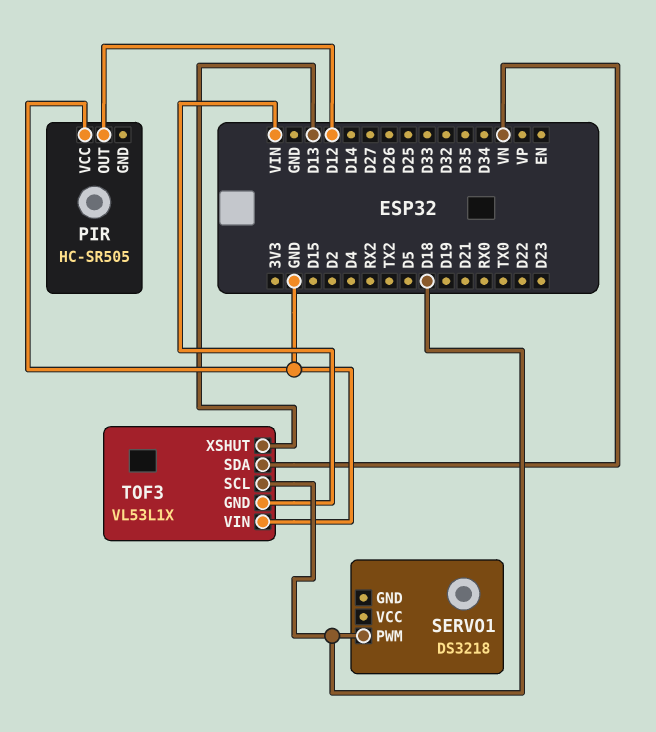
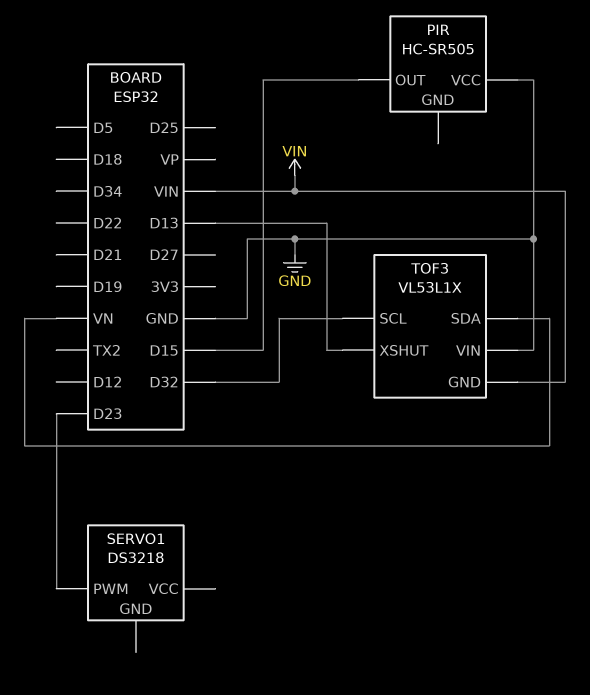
PIR pin OUT: D12 -> D15
SERVO1 pin PWM: D18 -> D23
TOF3 pin SCL: D18 -> D32

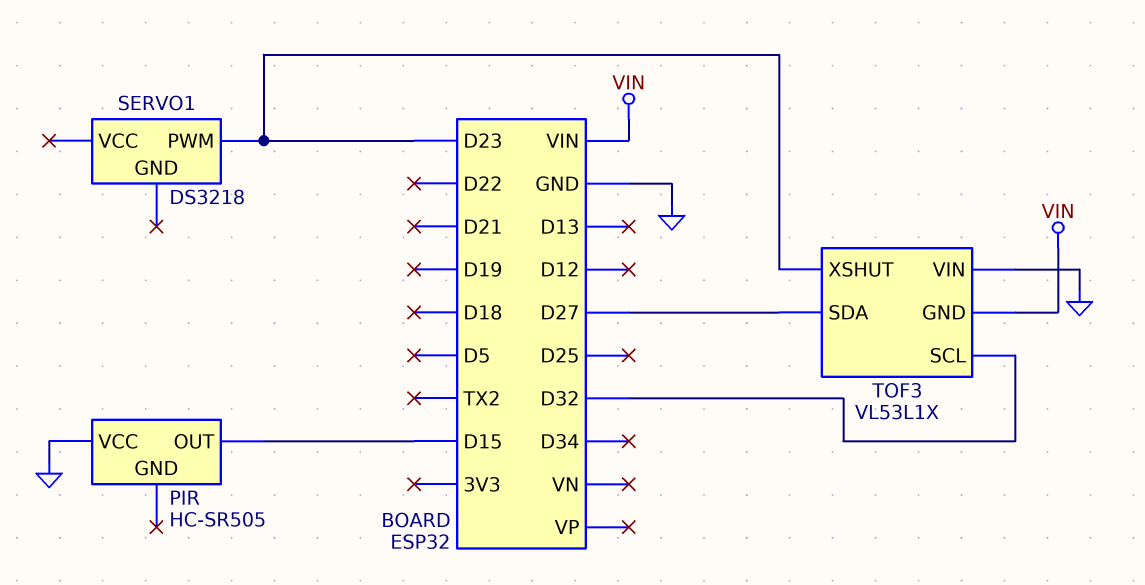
TOF3 pin SDA: VN -> D27
TOF3 pin XSHUT: D13 -> D23

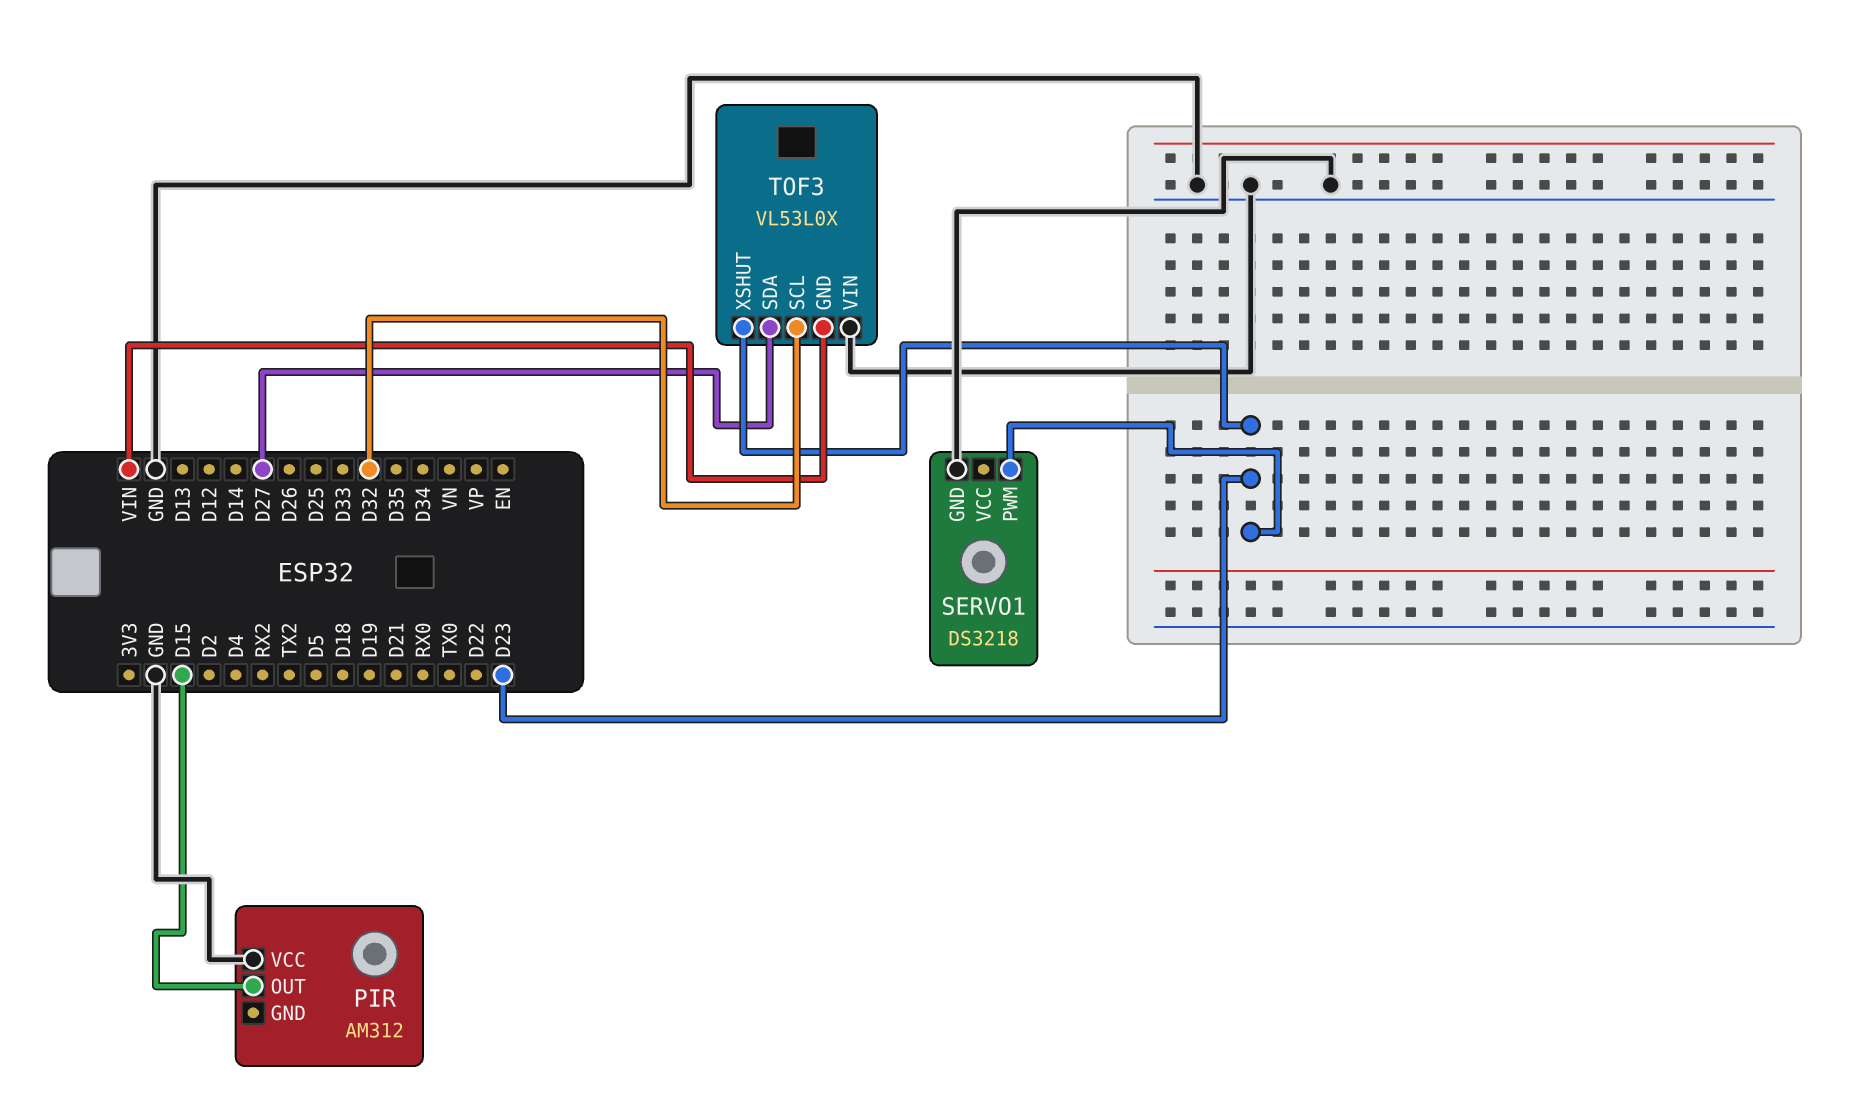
PIR: HC-SR505 -> AM312
SERVO1 pin GND: none -> GND
TOF3: VL53L1X -> VL53L0X

